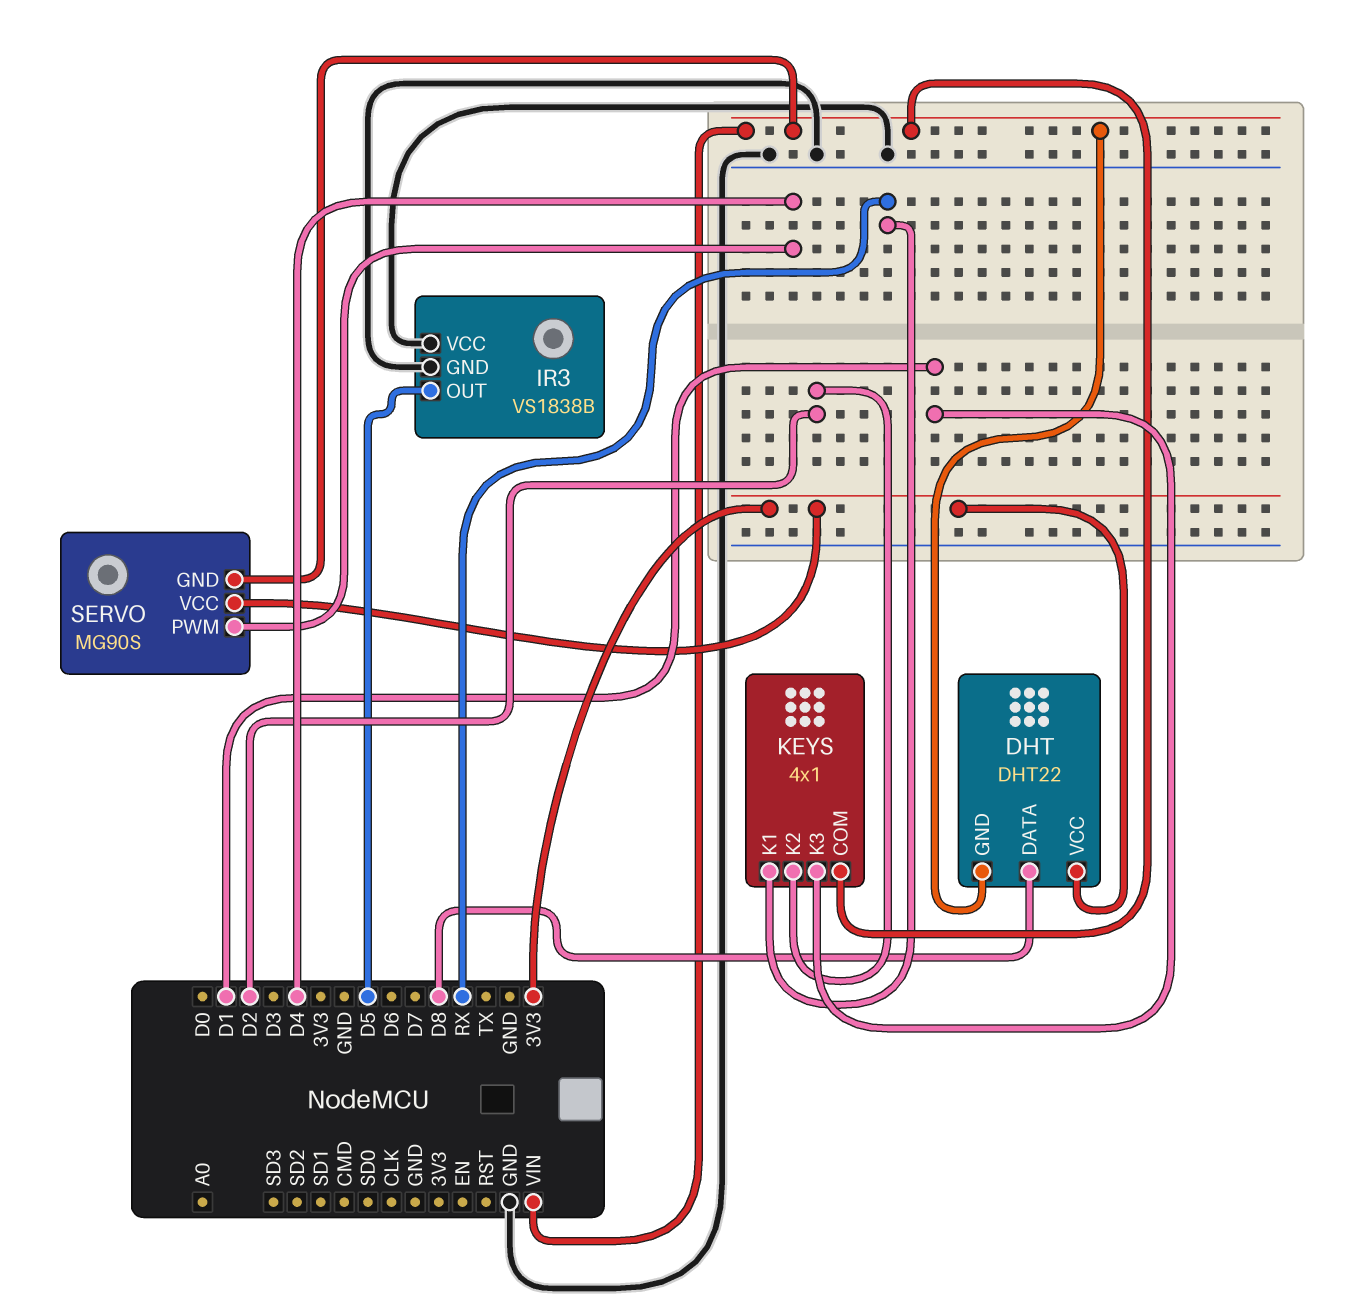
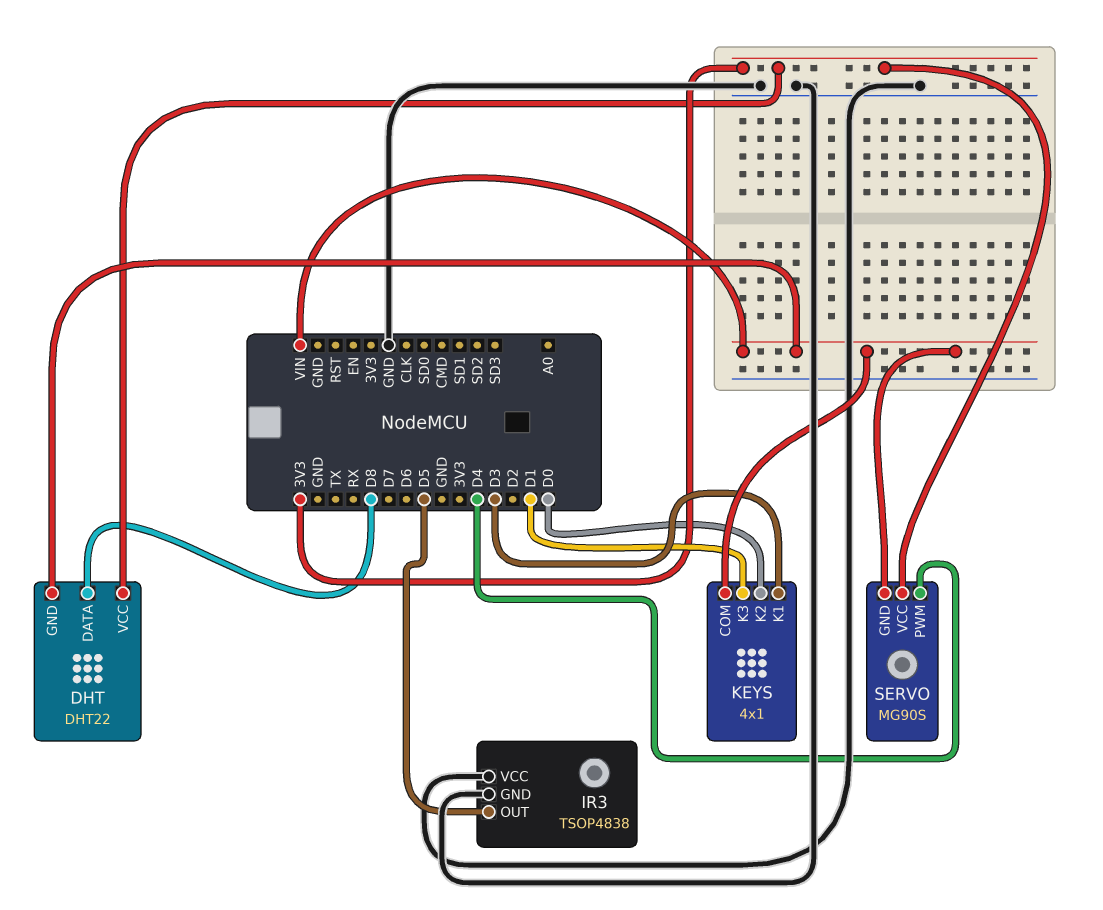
IR3: VS1838B -> TSOP4838
KEYS pin K1: RX -> D3
KEYS pin K2: D2 -> D0

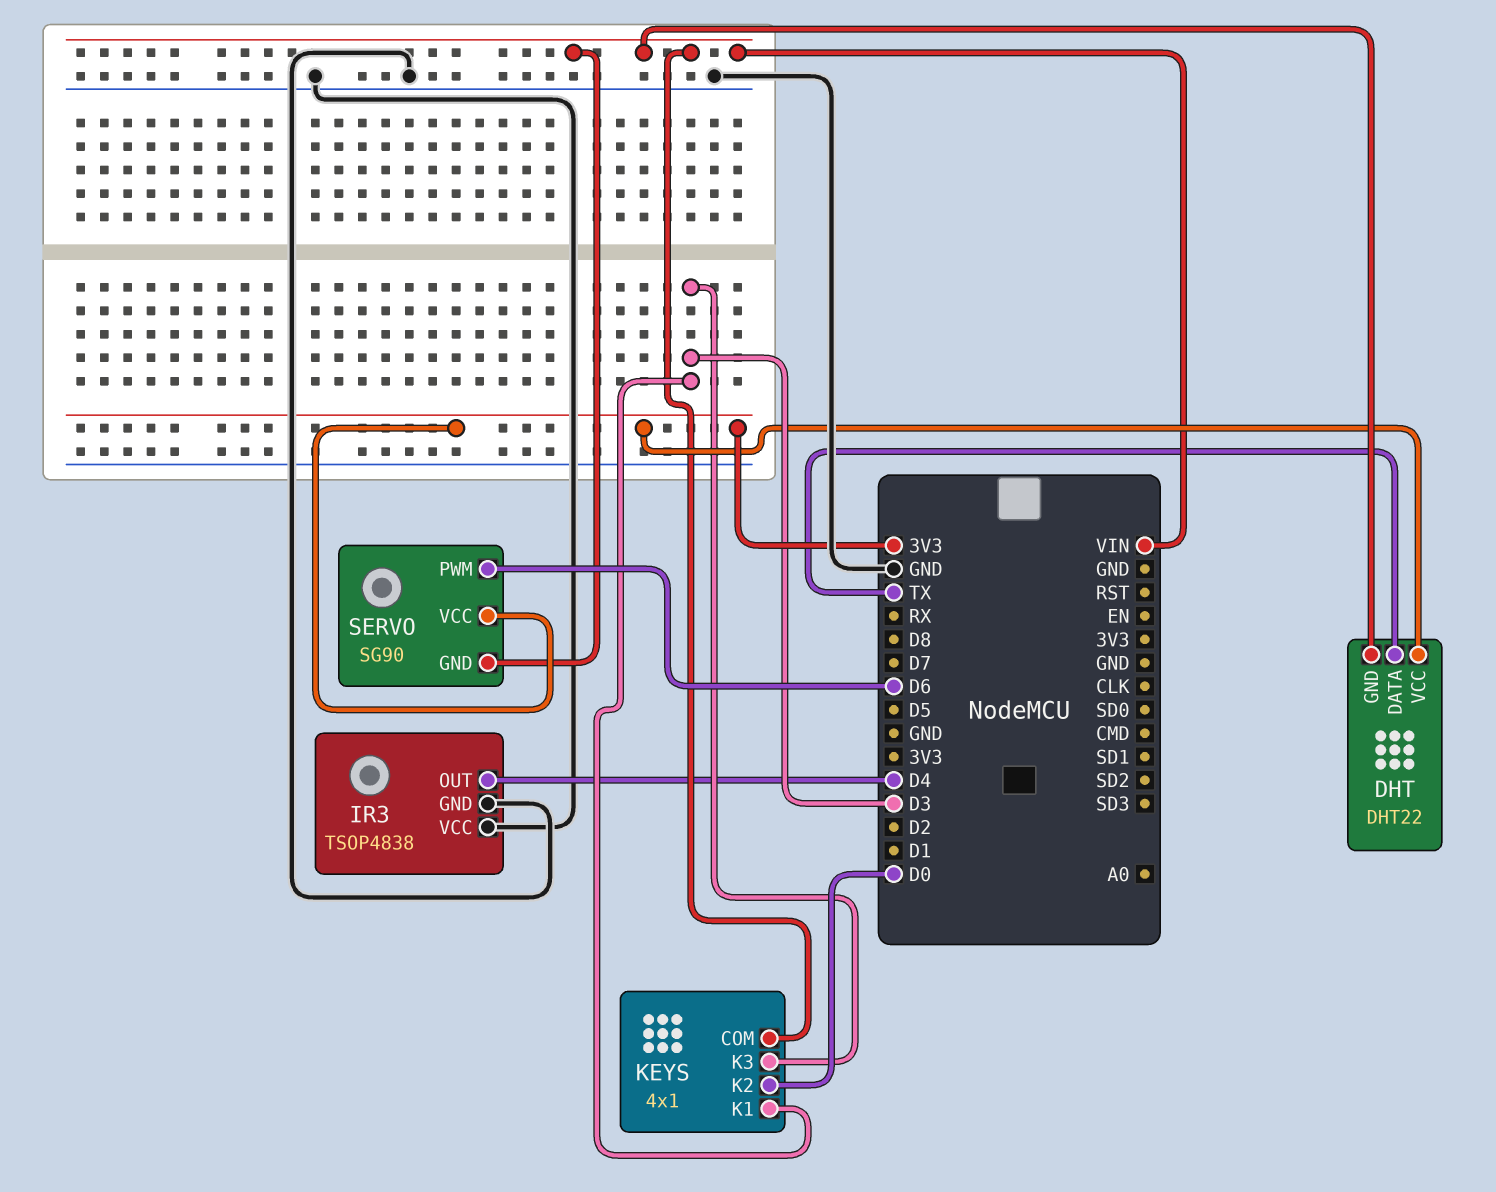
DHT pin DATA: D8 -> TX
IR3 pin OUT: D5 -> D4
KEYS pin K3: D1 -> D3
SERVO: MG90S -> SG90
SERVO pin PWM: D4 -> D6

